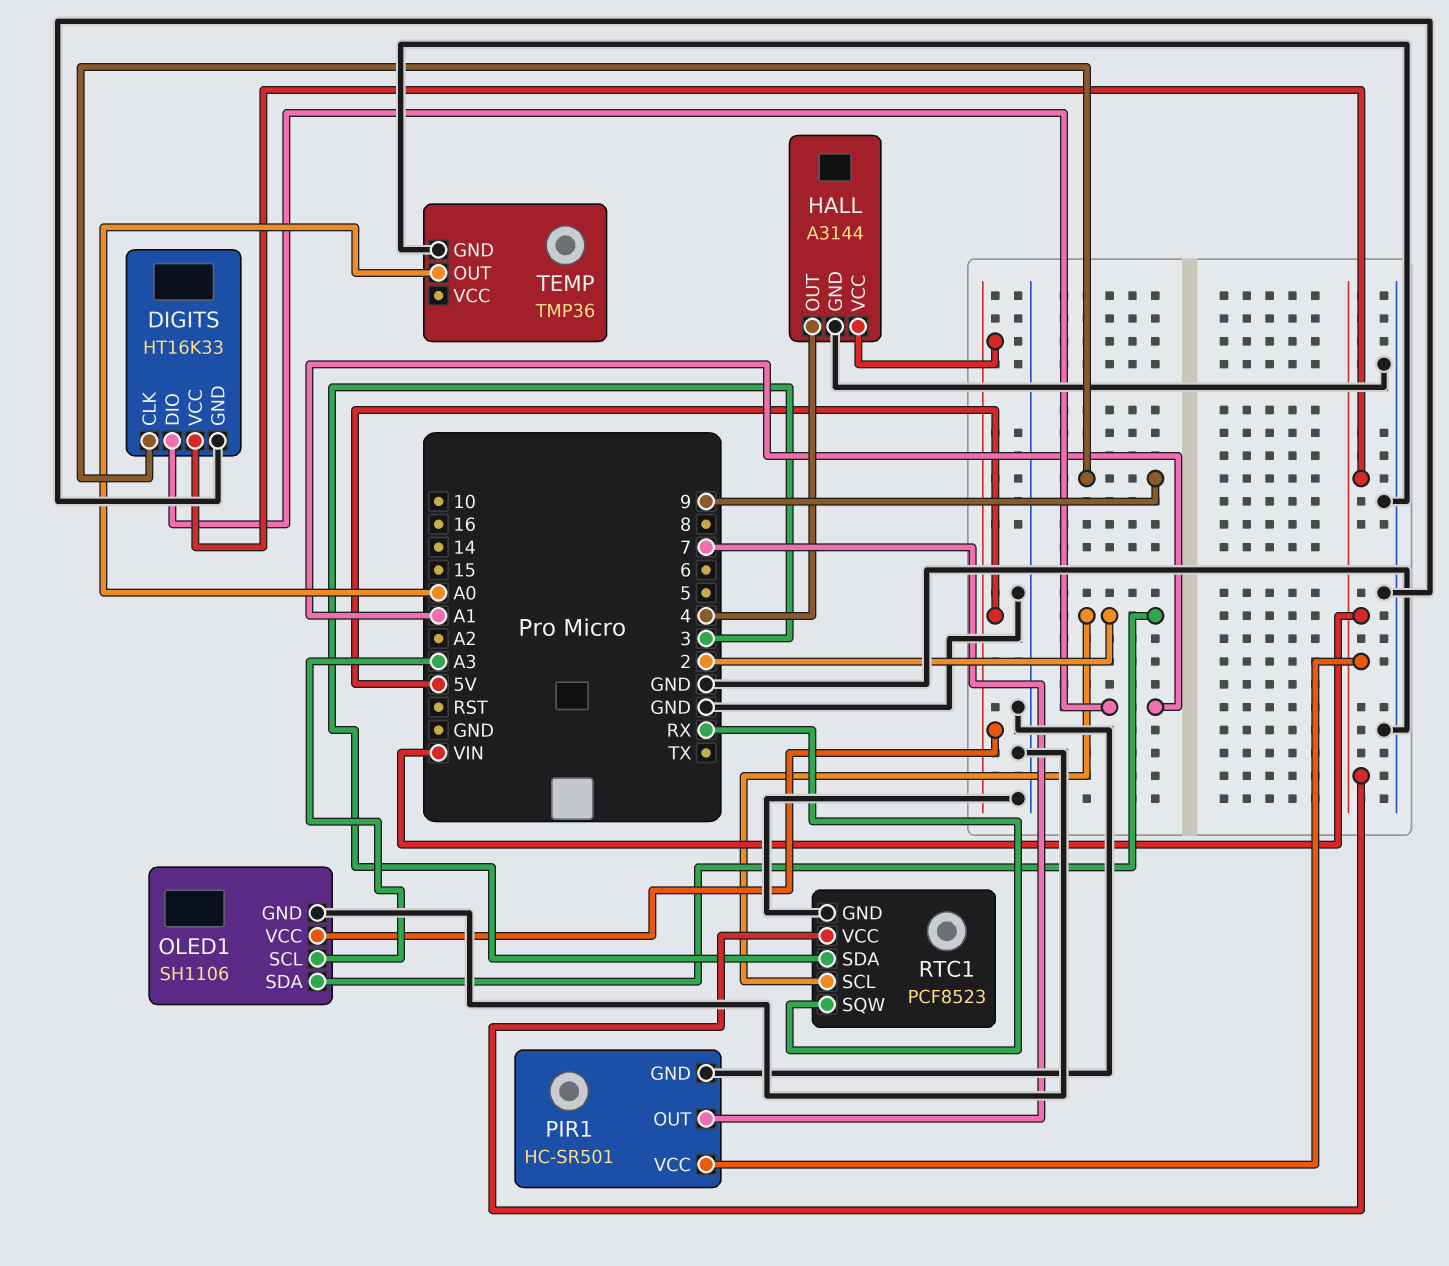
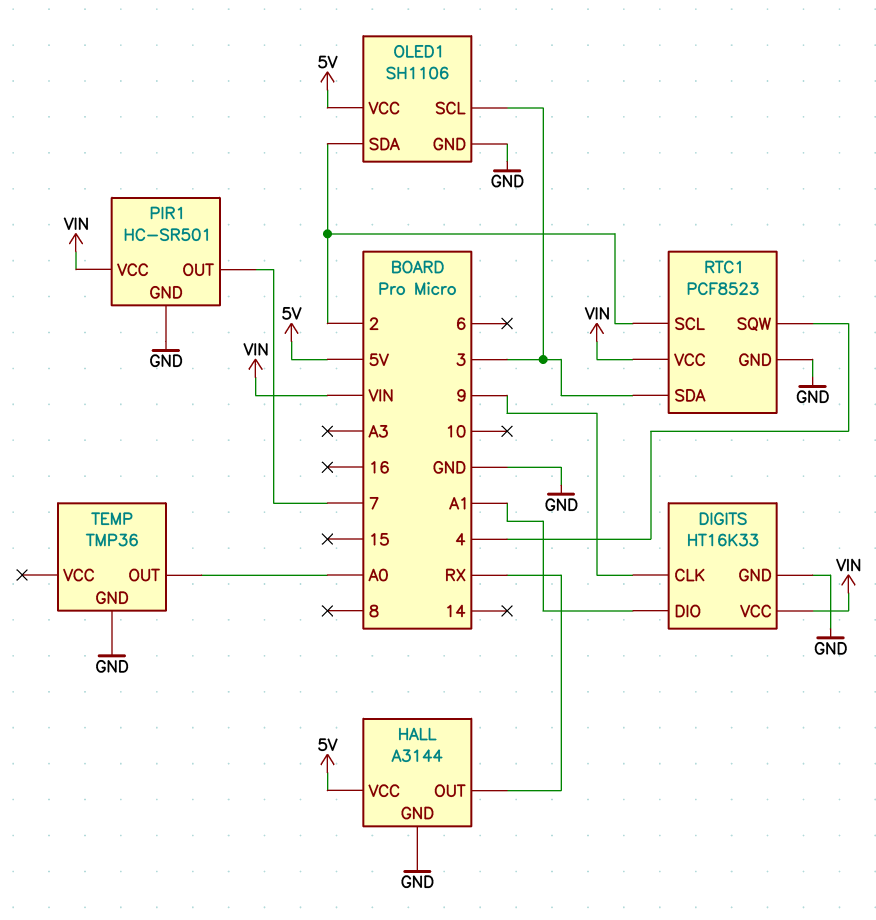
HALL pin OUT: 4 -> RX
OLED1 pin SCL: A3 -> 3
RTC1 pin SQW: RX -> 4

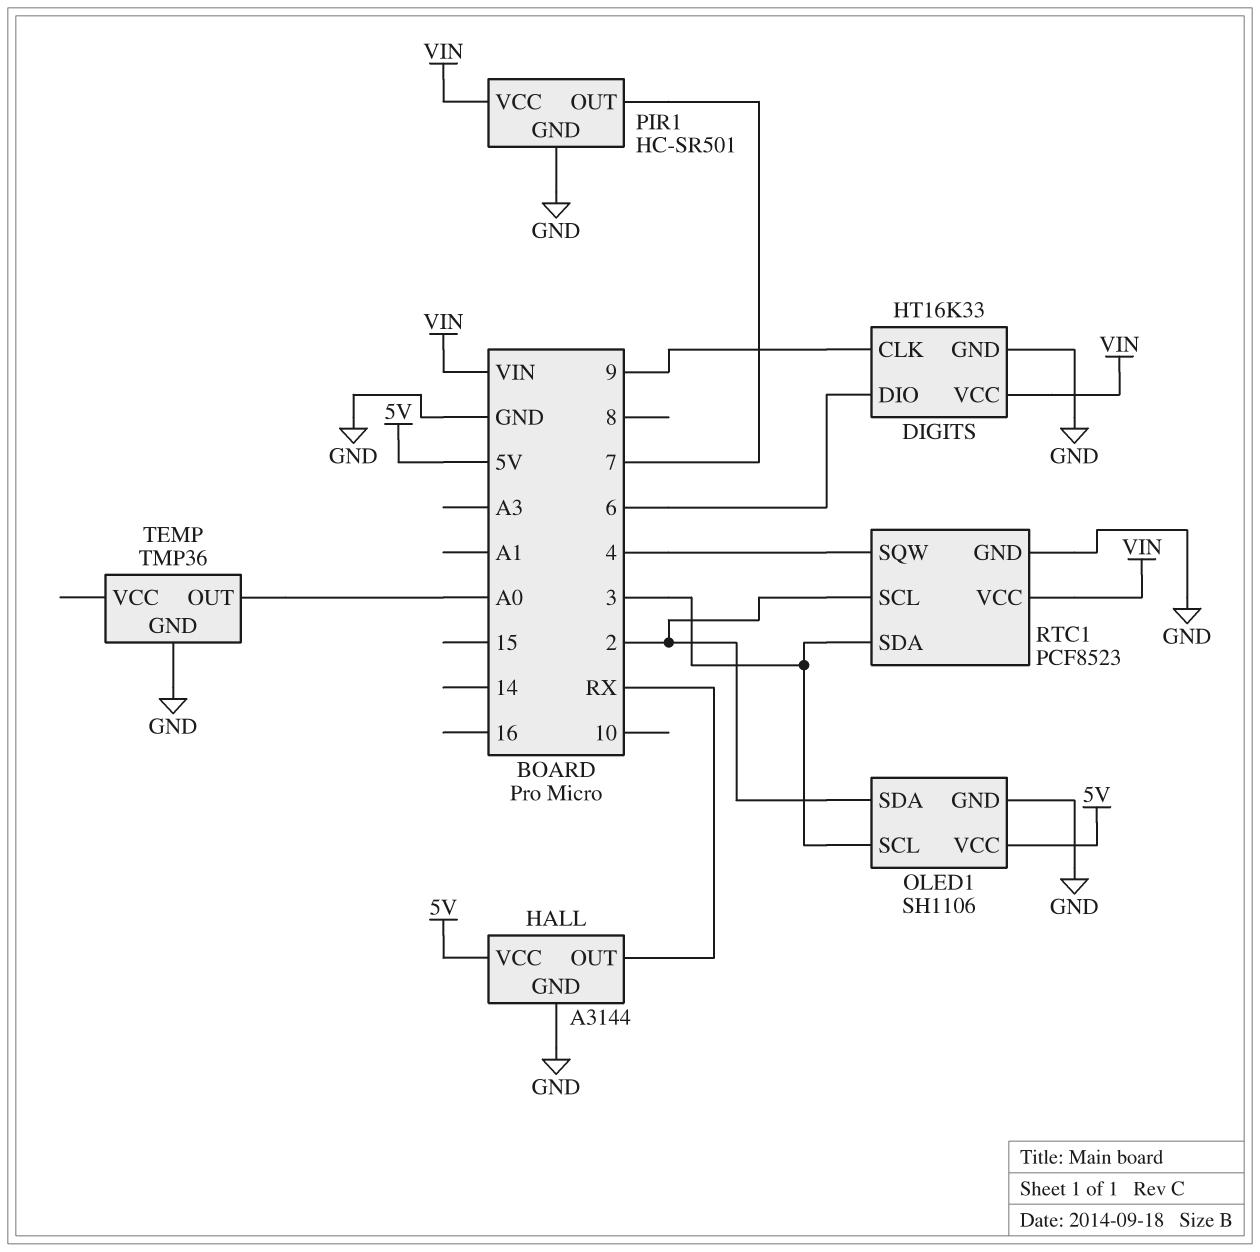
DIGITS pin DIO: A1 -> 6

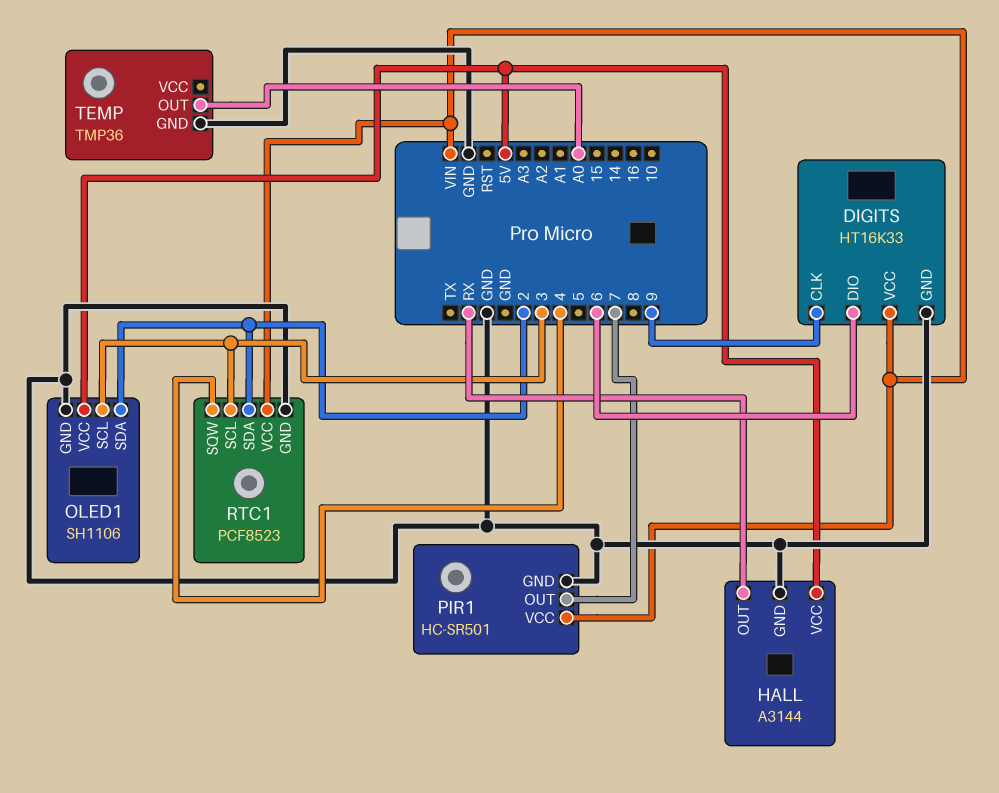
RTC1 pin SCL: 2 -> 3
RTC1 pin SDA: 3 -> 2

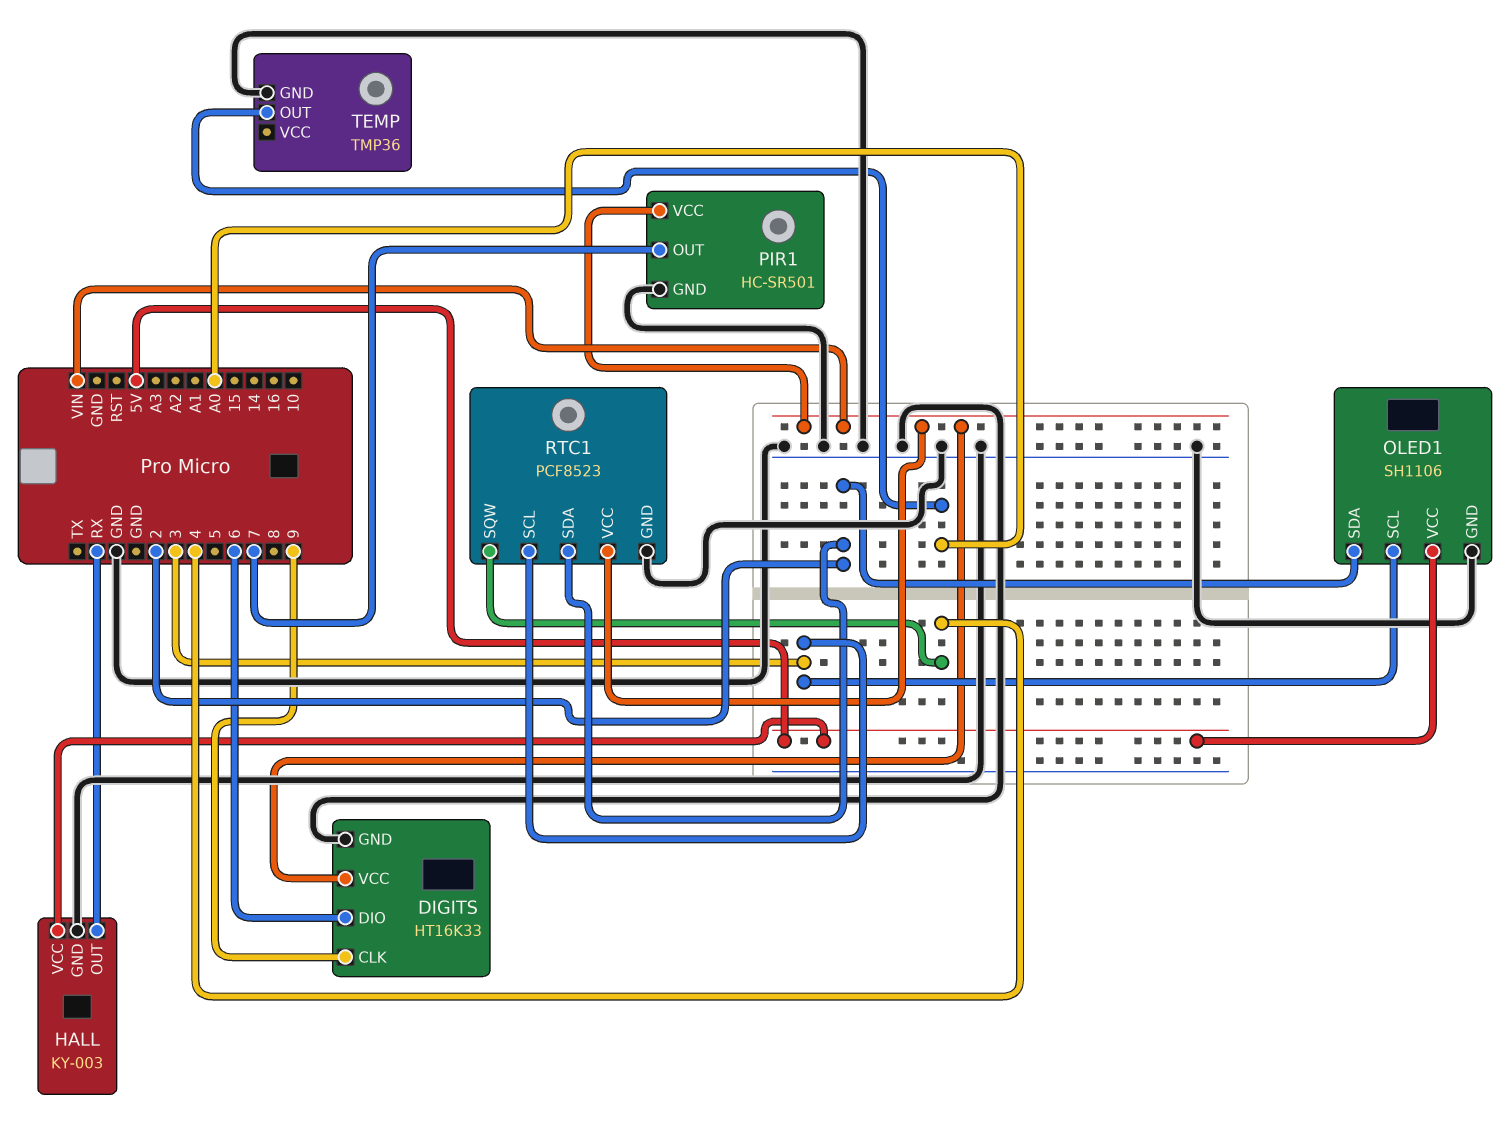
HALL: A3144 -> KY-003

